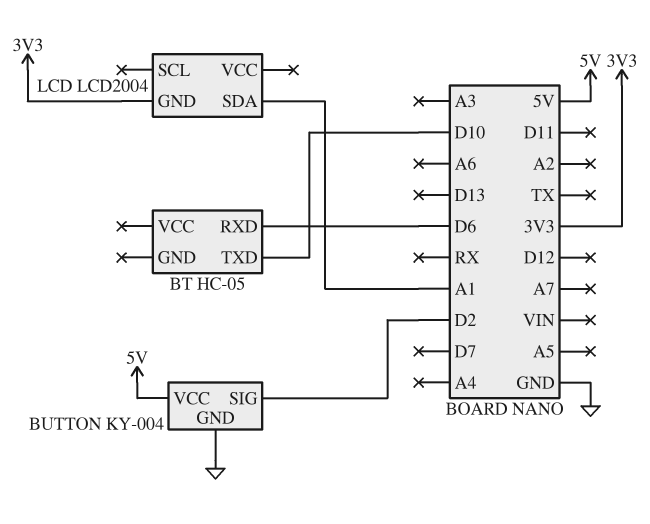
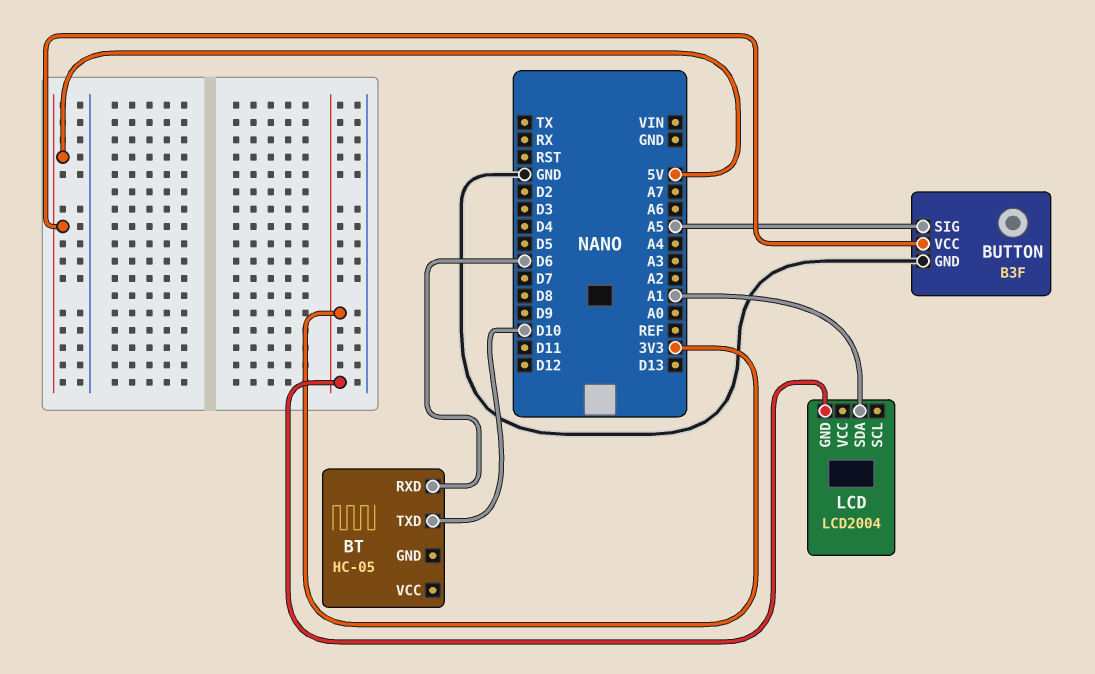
BUTTON: KY-004 -> B3F
BUTTON pin SIG: D2 -> A5

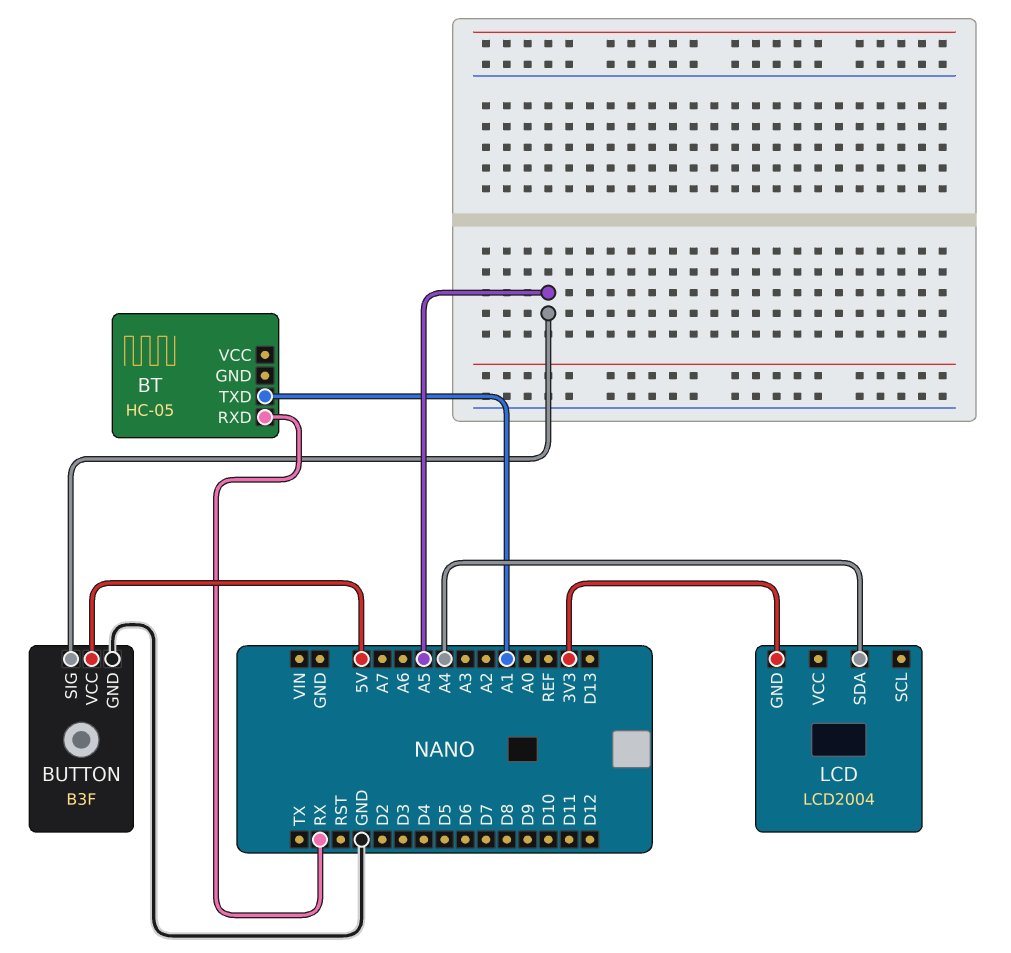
BT pin RXD: D6 -> RX
BT pin TXD: D10 -> A1
LCD pin SDA: A1 -> A4

